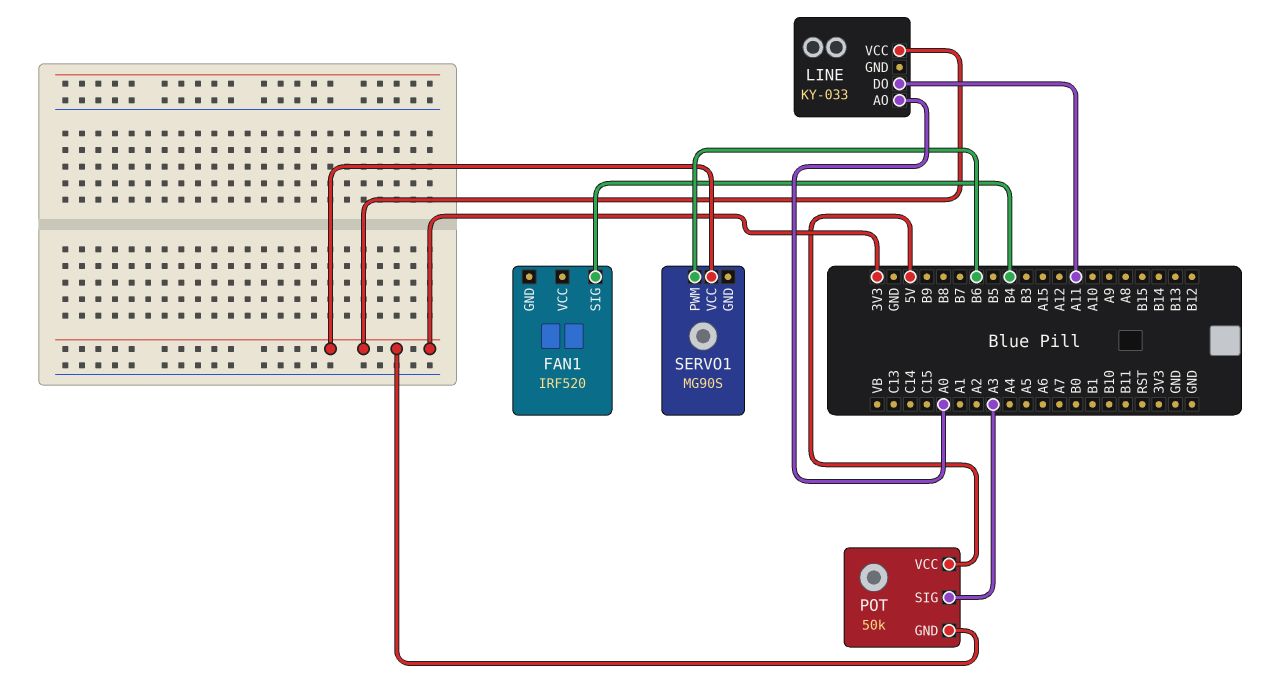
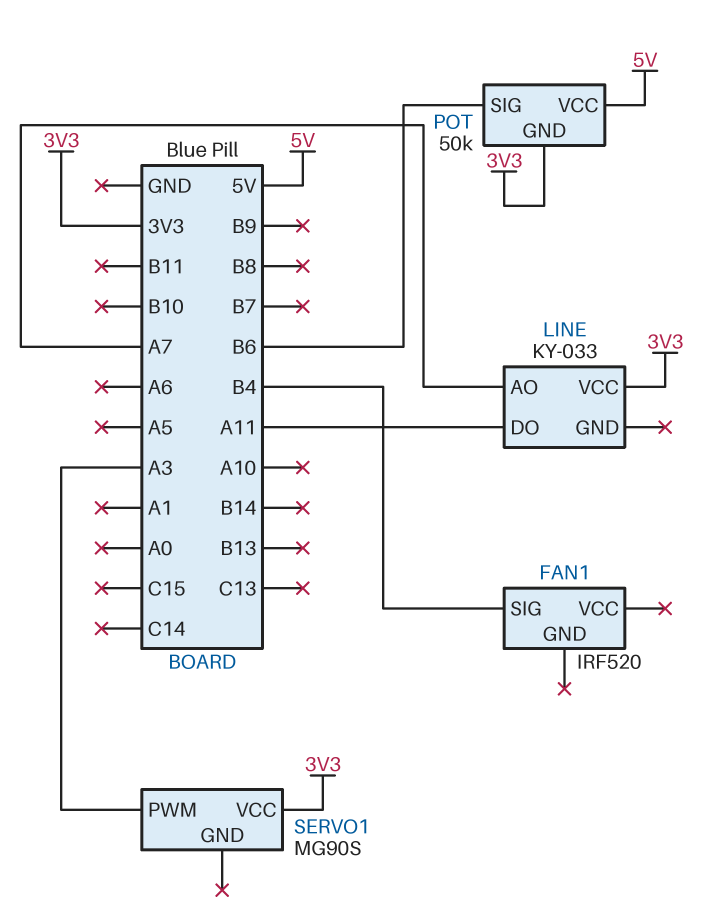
LINE pin AO: A0 -> A7
POT pin SIG: A3 -> B6
SERVO1 pin PWM: B6 -> A3

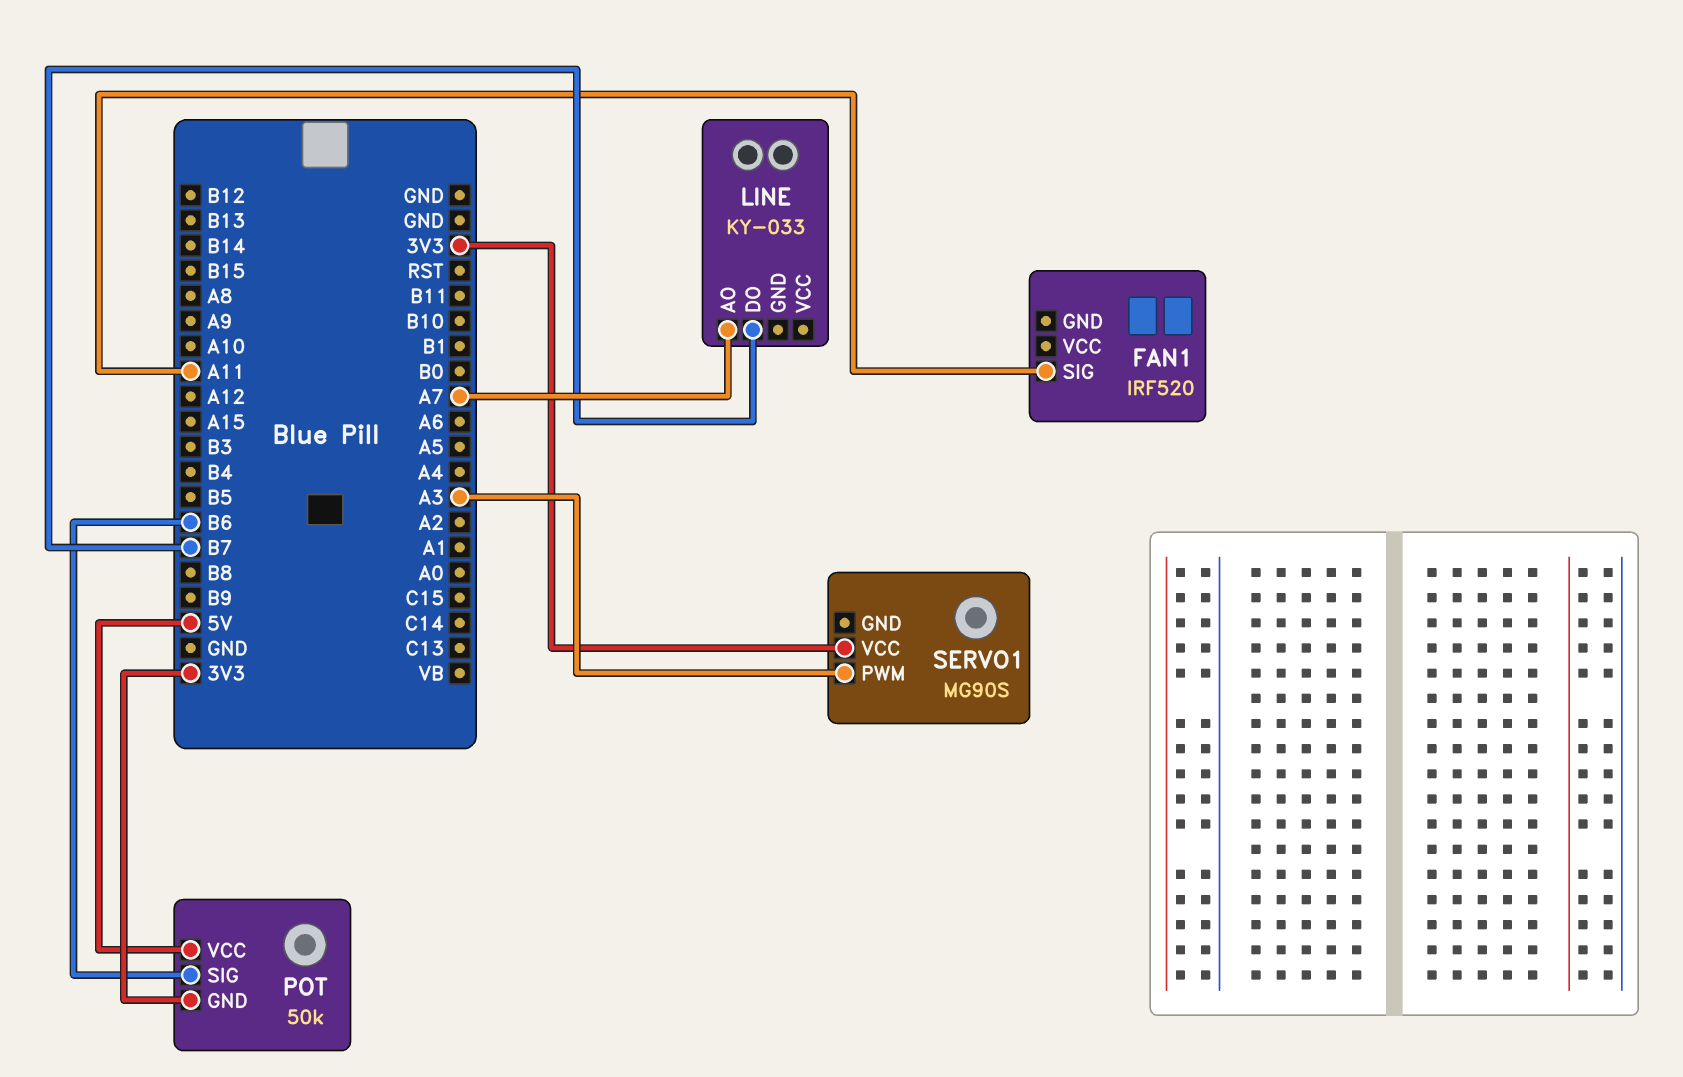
FAN1 pin SIG: B4 -> A11
LINE pin DO: A11 -> B7
LINE pin VCC: 3V3 -> none

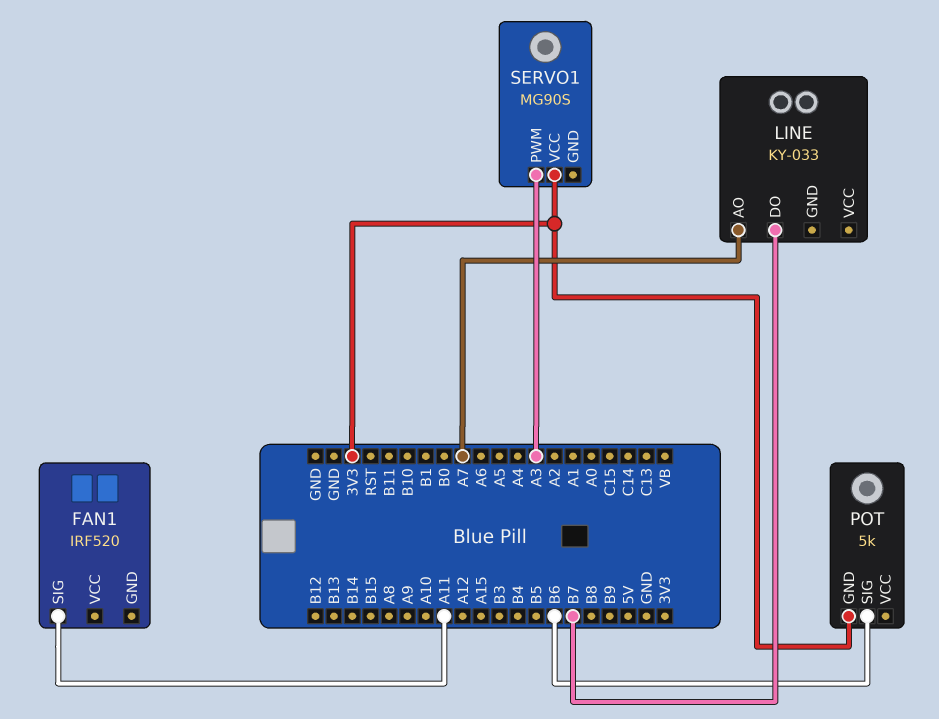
POT: 50k -> 5k
POT pin VCC: 5V -> none

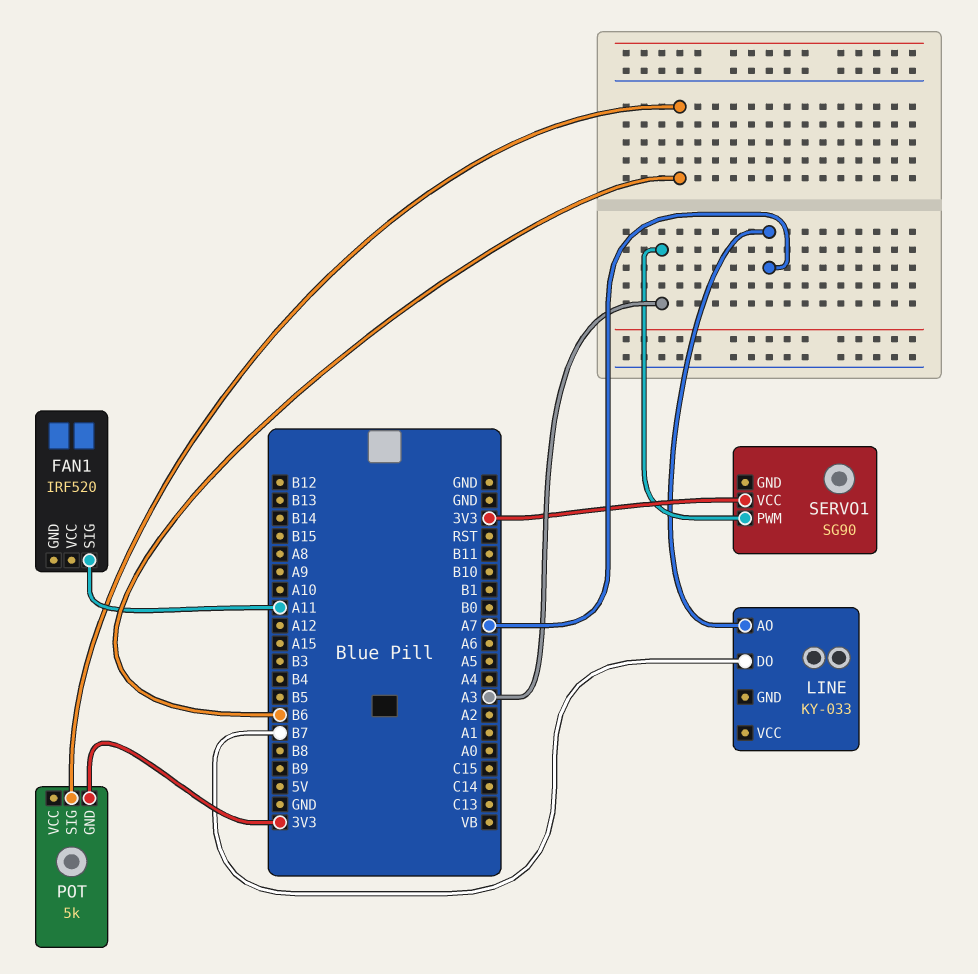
SERVO1: MG90S -> SG90

